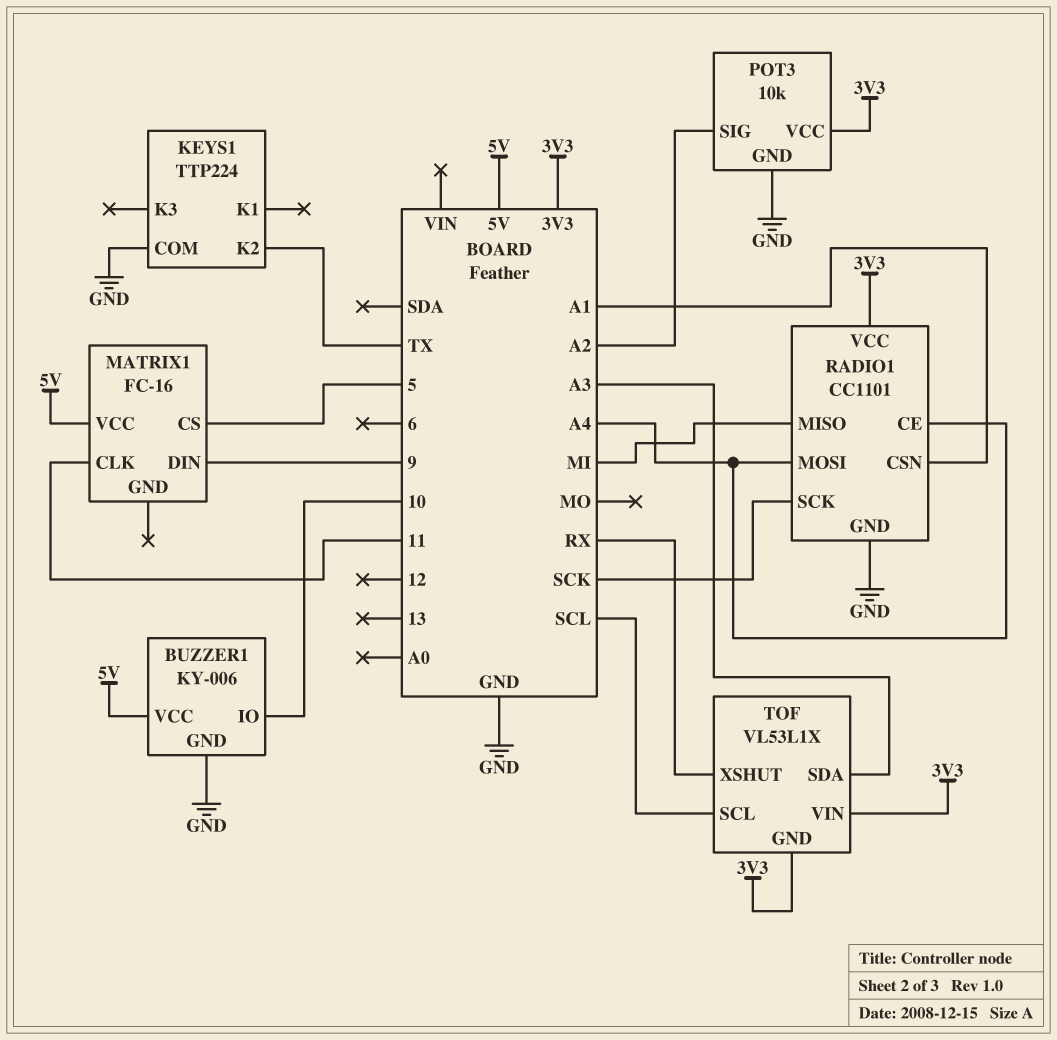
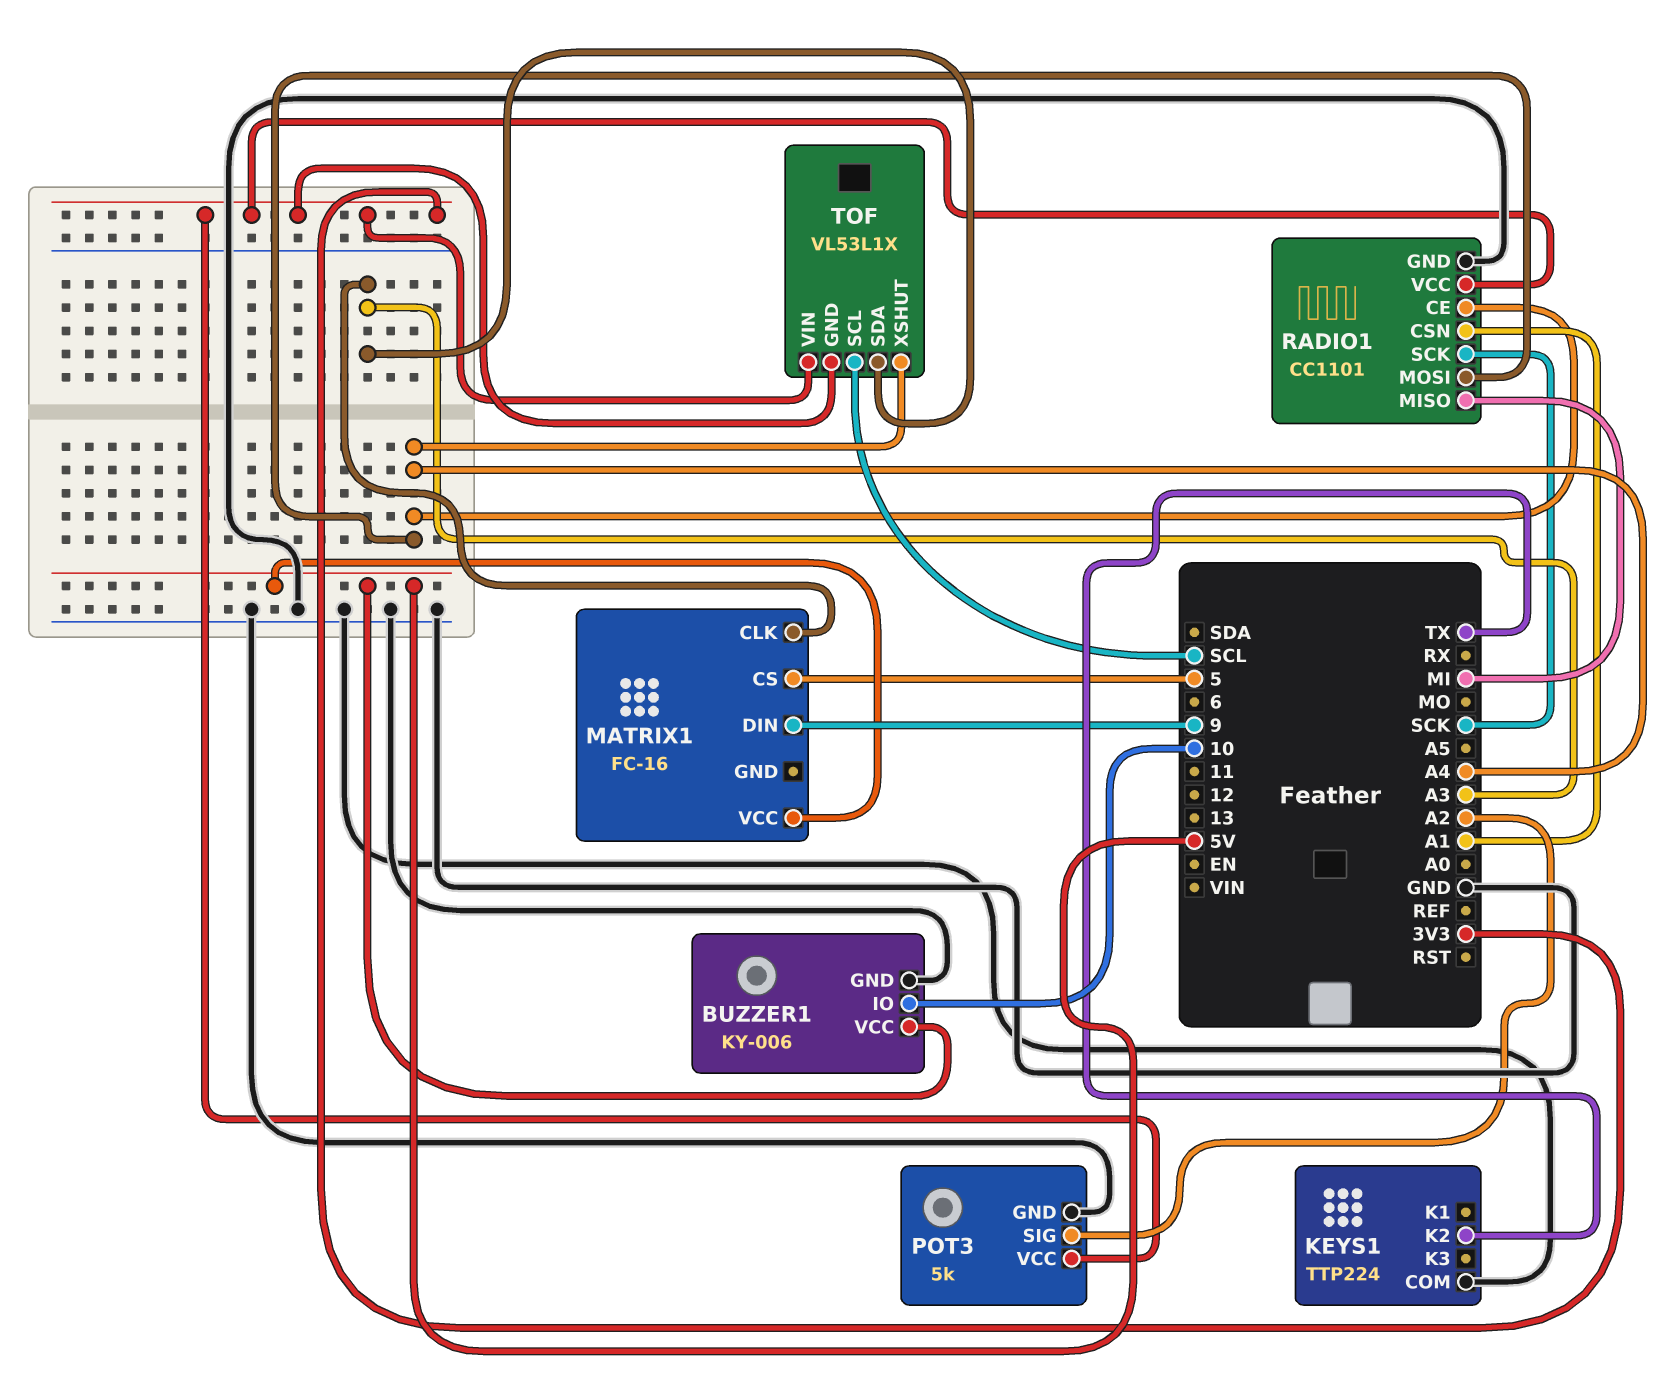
MATRIX1 pin CLK: 11 -> A3
POT3: 10k -> 5k
TOF pin XSHUT: RX -> A4

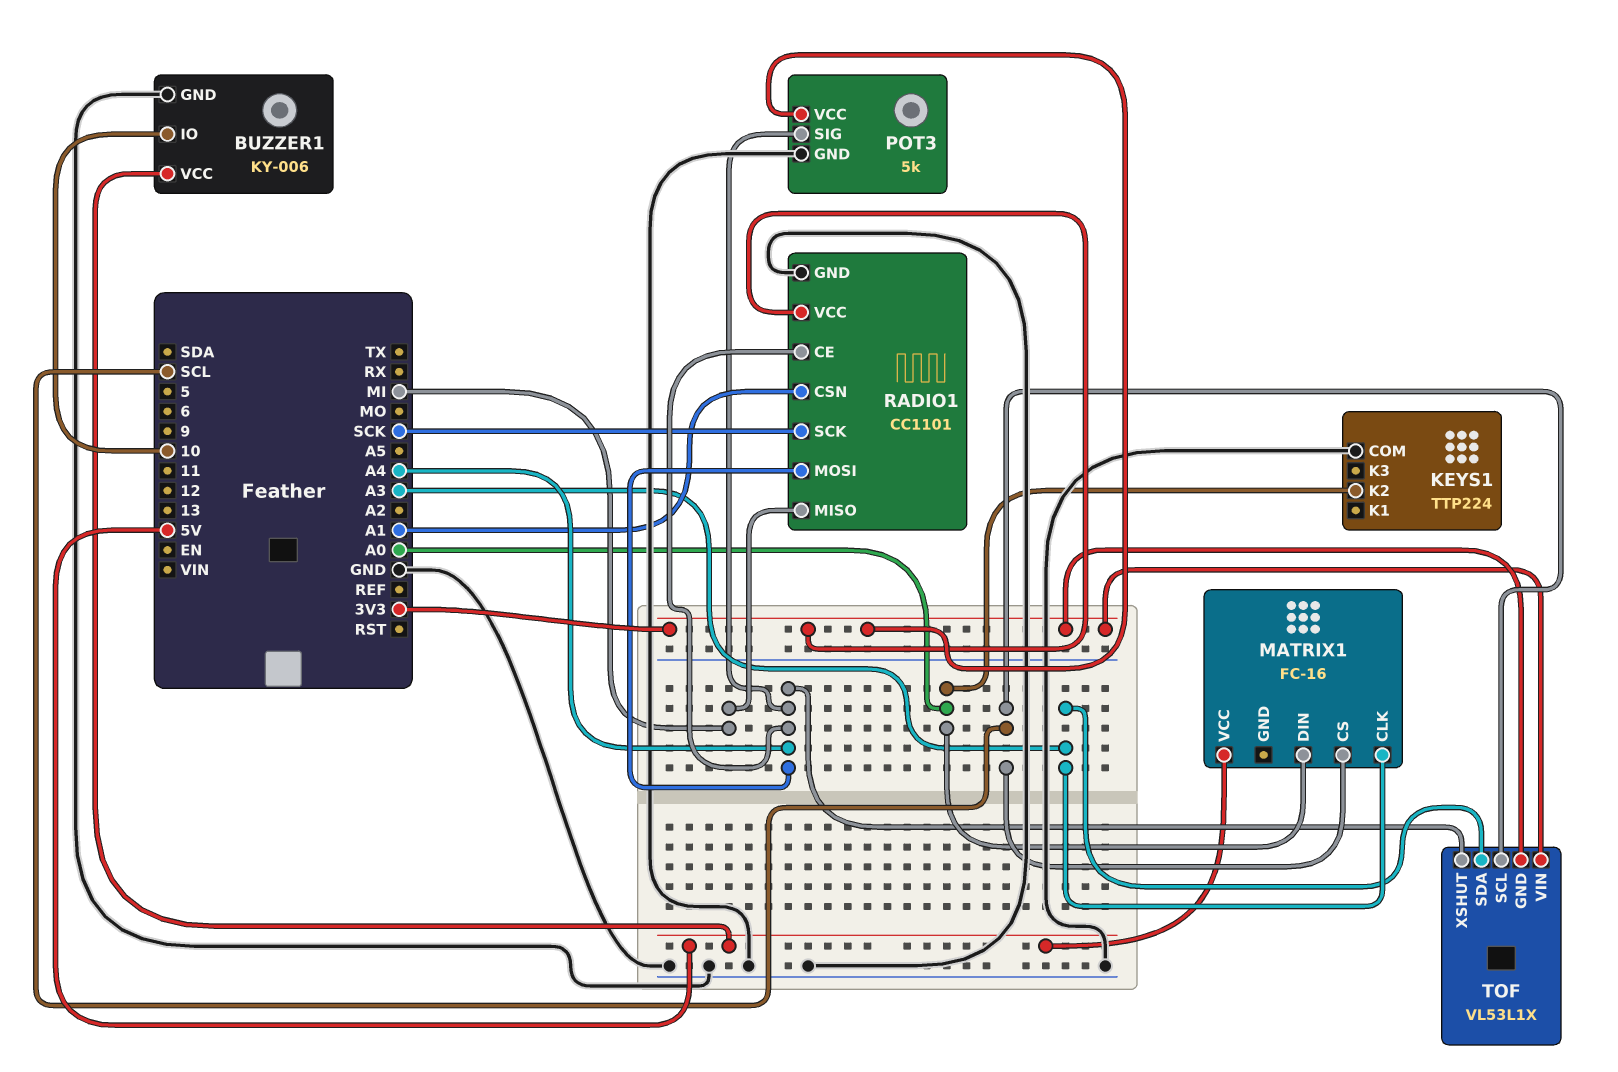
KEYS1 pin K2: TX -> A0
MATRIX1 pin CS: 5 -> SCL
MATRIX1 pin DIN: 9 -> A0
POT3 pin SIG: A2 -> A4

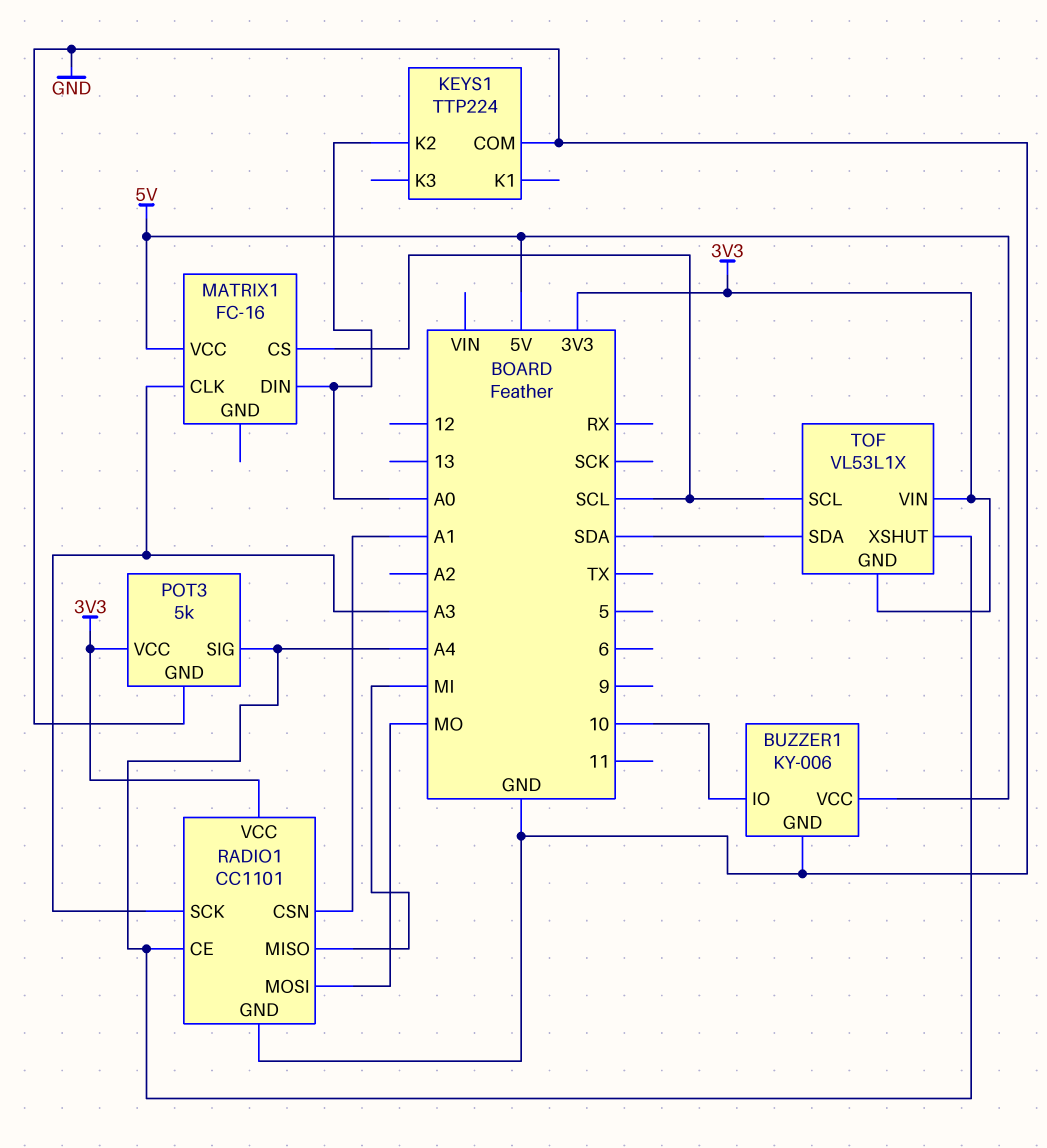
RADIO1 pin MOSI: A4 -> MO
RADIO1 pin SCK: SCK -> A3
TOF pin SDA: A3 -> SDA

